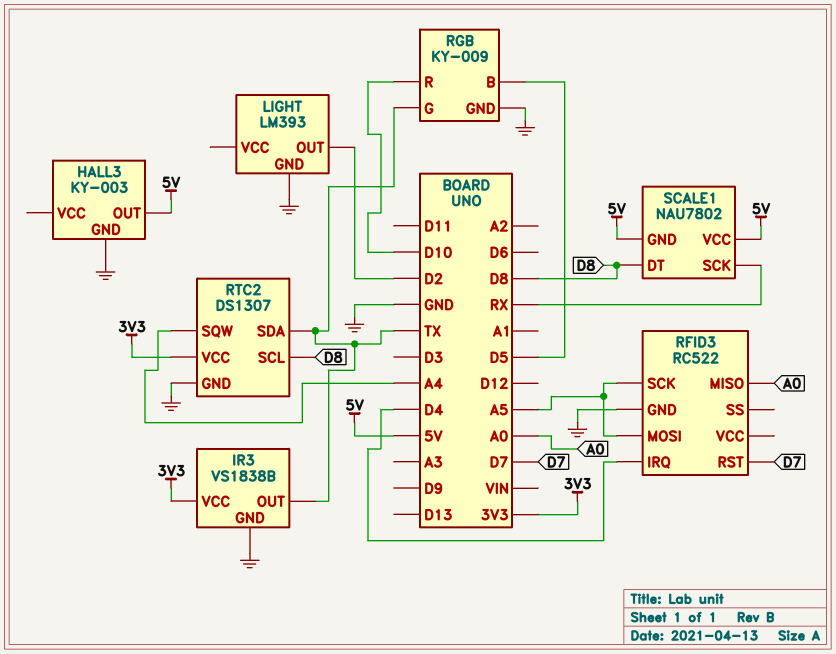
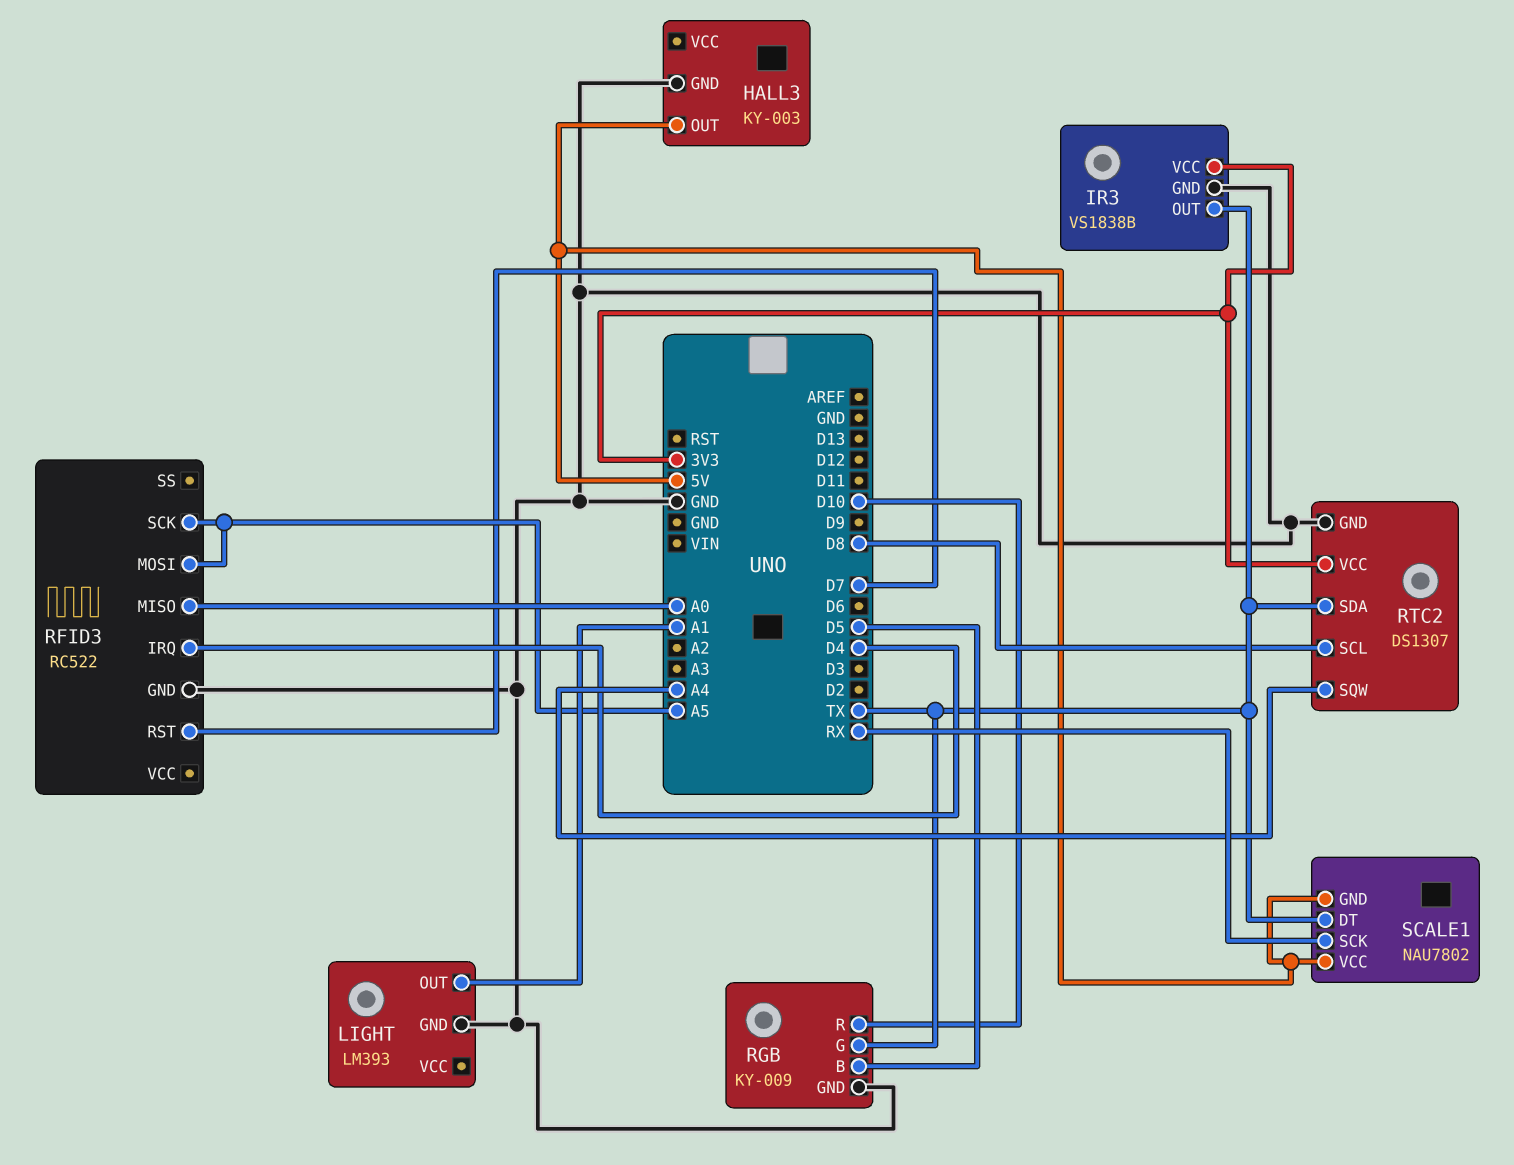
LIGHT pin OUT: D2 -> A1
SCALE1 pin DT: D8 -> TX

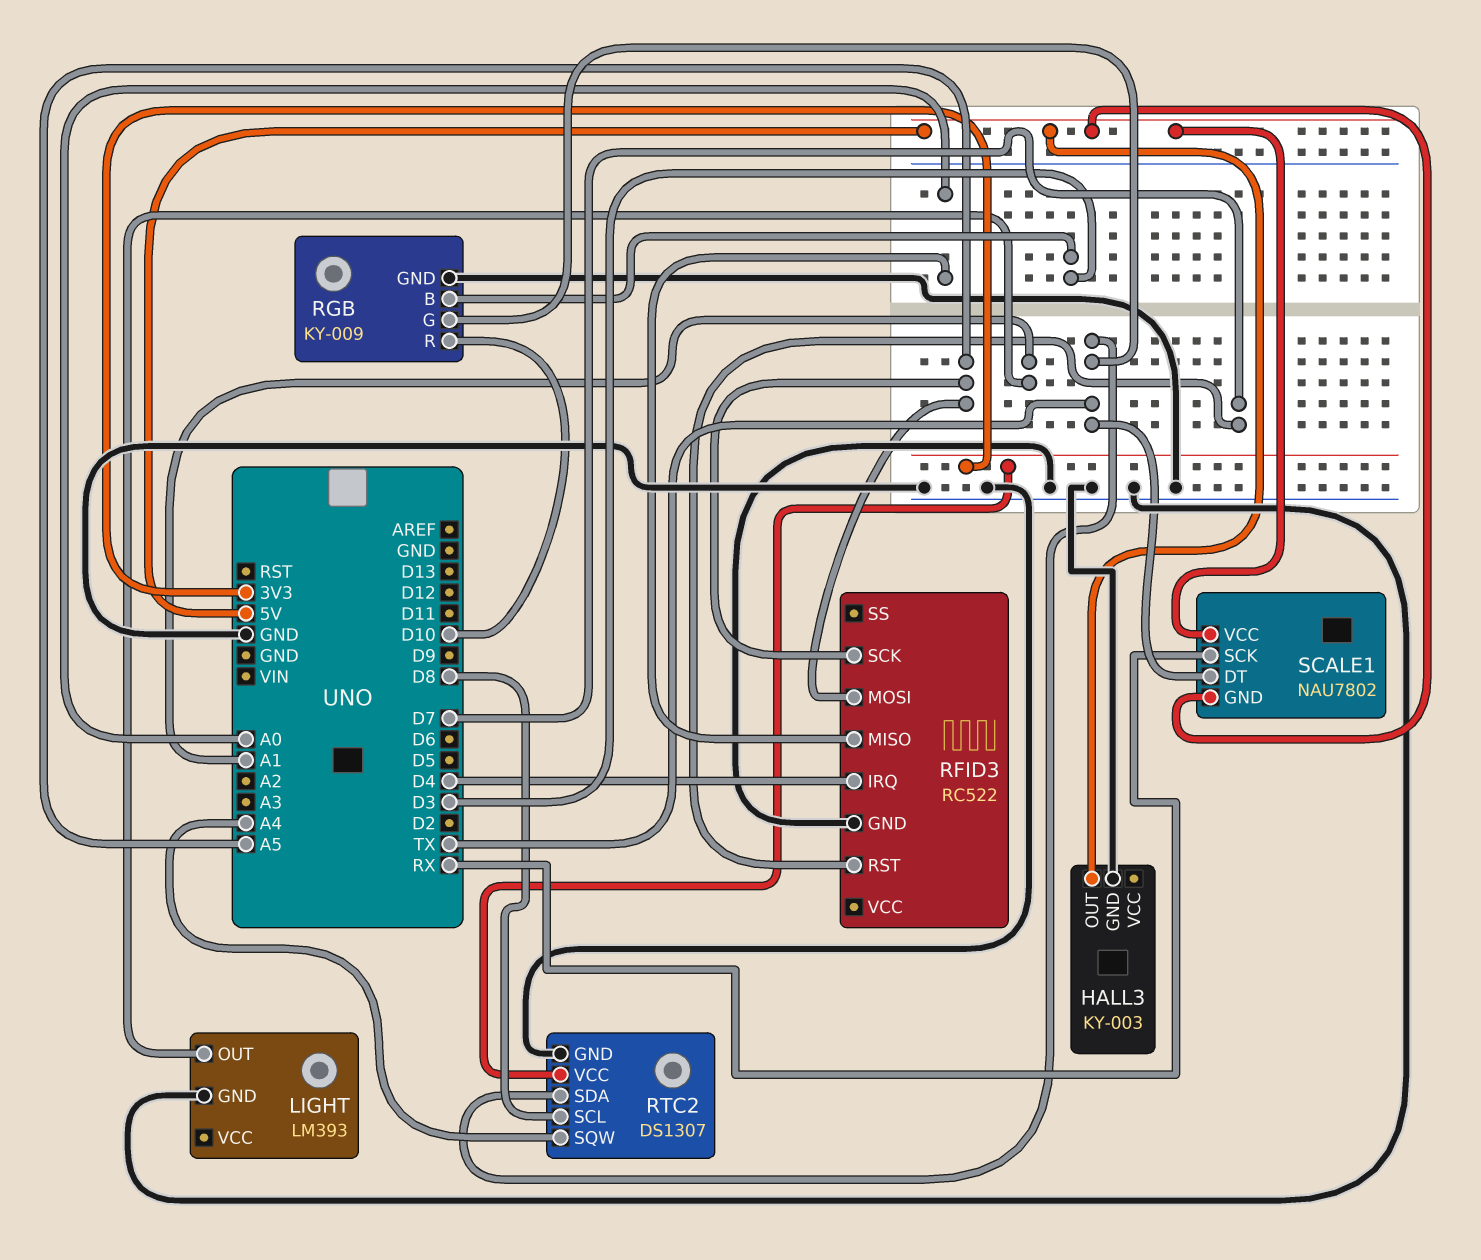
IR3: VS1838B -> none
IR3 pin GND: GND -> none
IR3 pin OUT: TX -> none
IR3 pin VCC: 3V3 -> none
RGB pin B: D5 -> D3

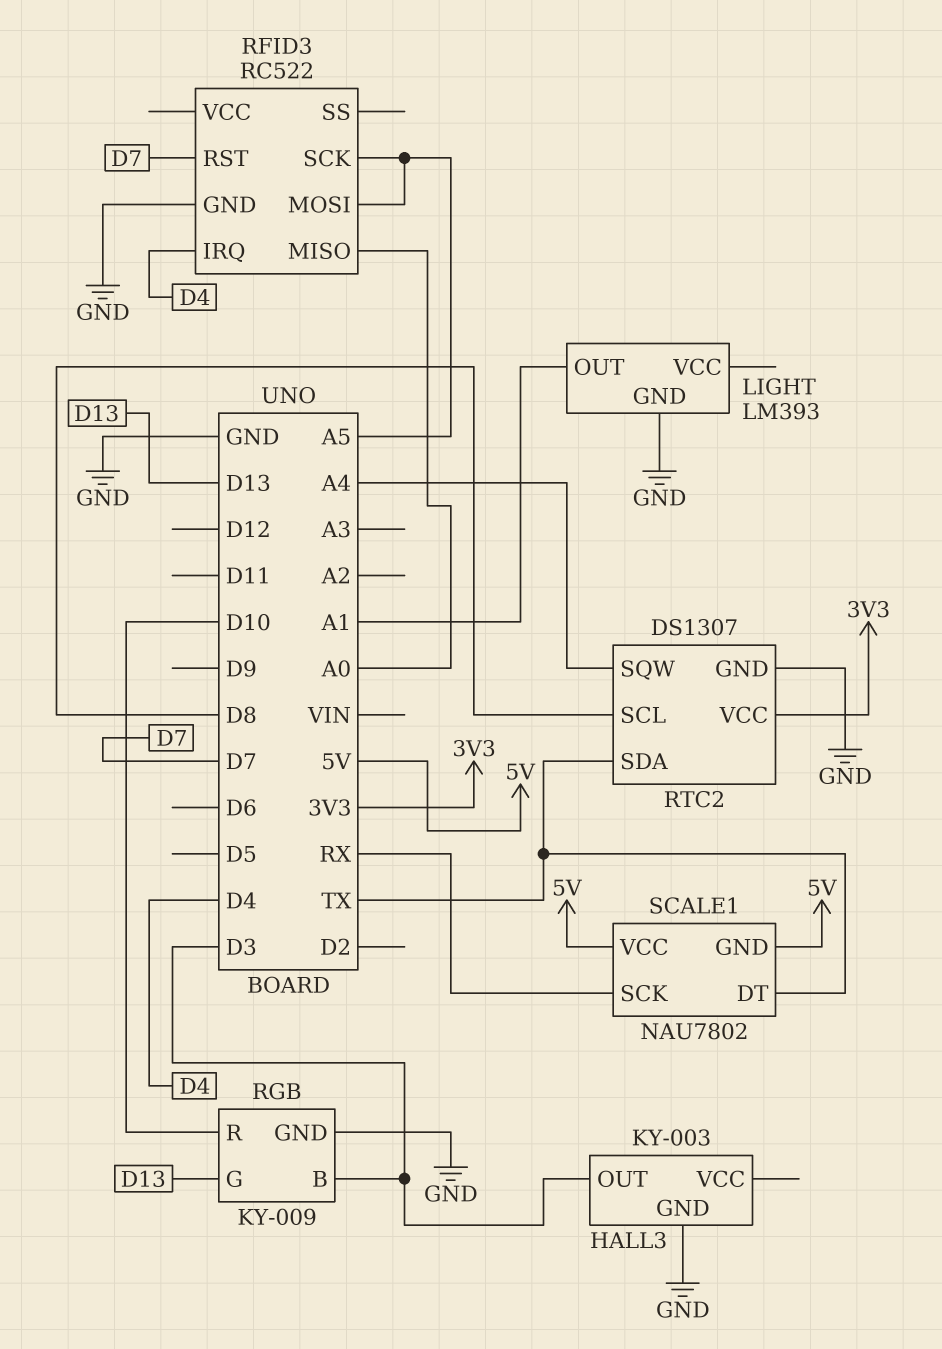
HALL3 pin OUT: 5V -> D3
RGB pin G: TX -> D13

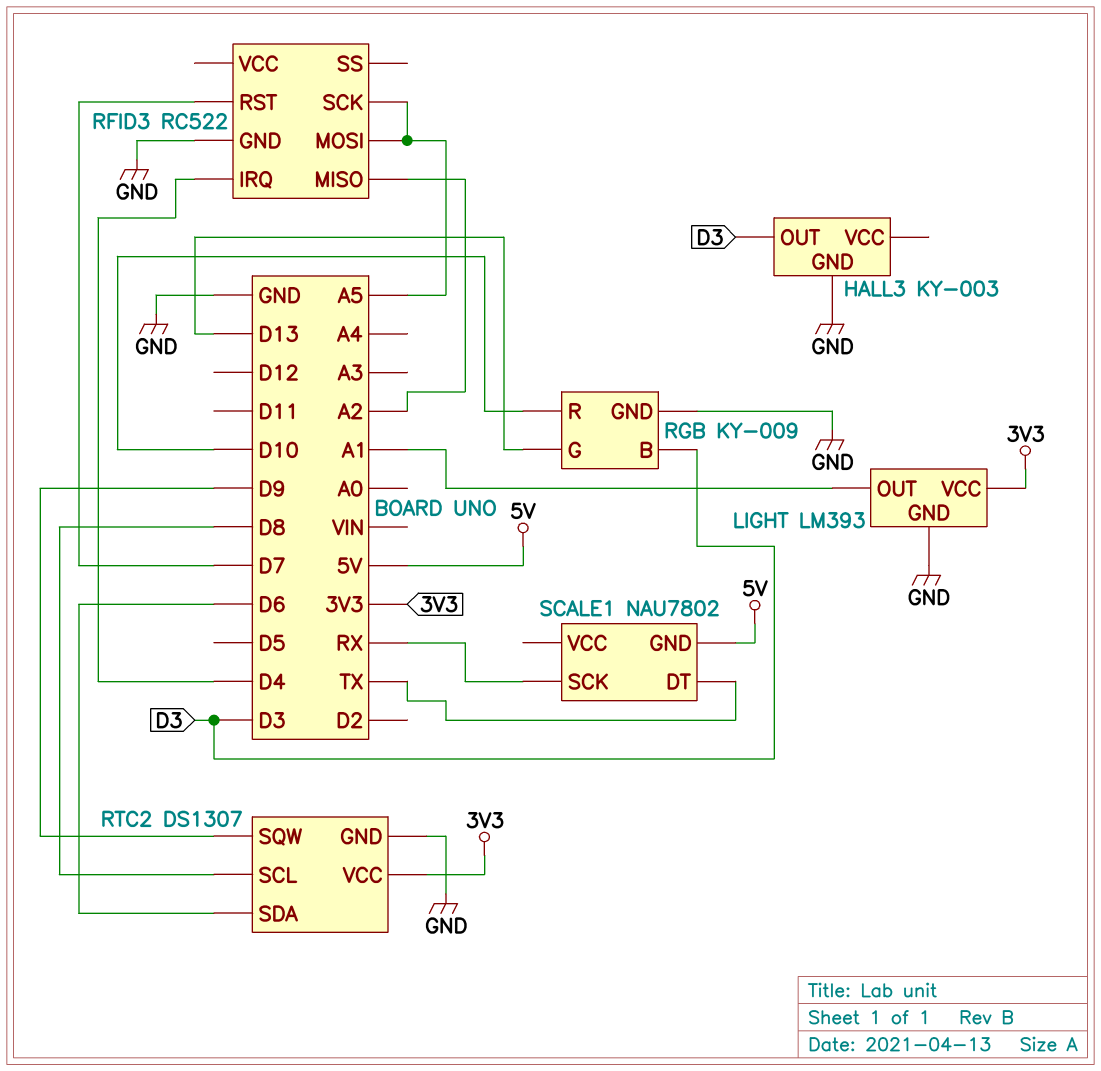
LIGHT pin VCC: none -> 3V3
RFID3 pin MISO: A0 -> A2
RTC2 pin SDA: TX -> D6
RTC2 pin SQW: A4 -> D9
SCALE1 pin VCC: 5V -> none

